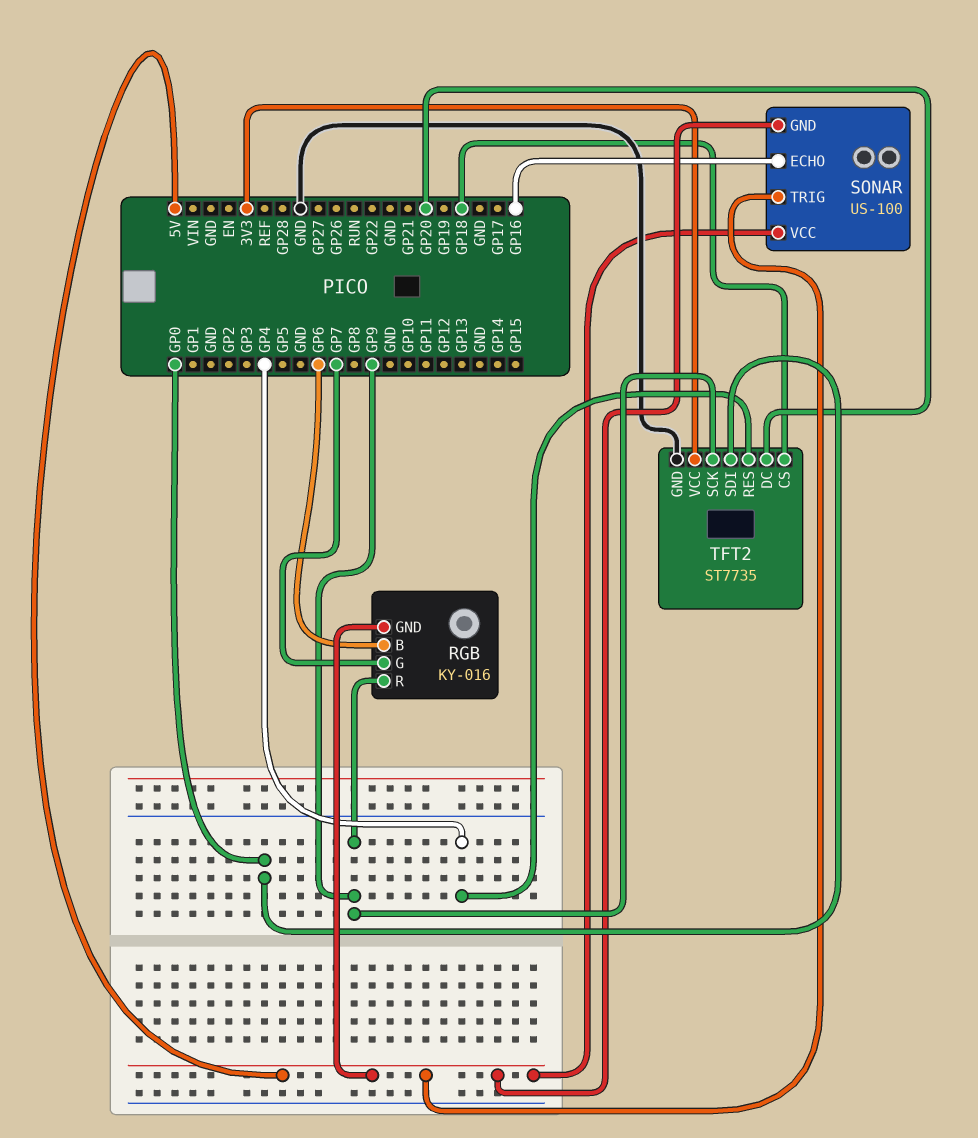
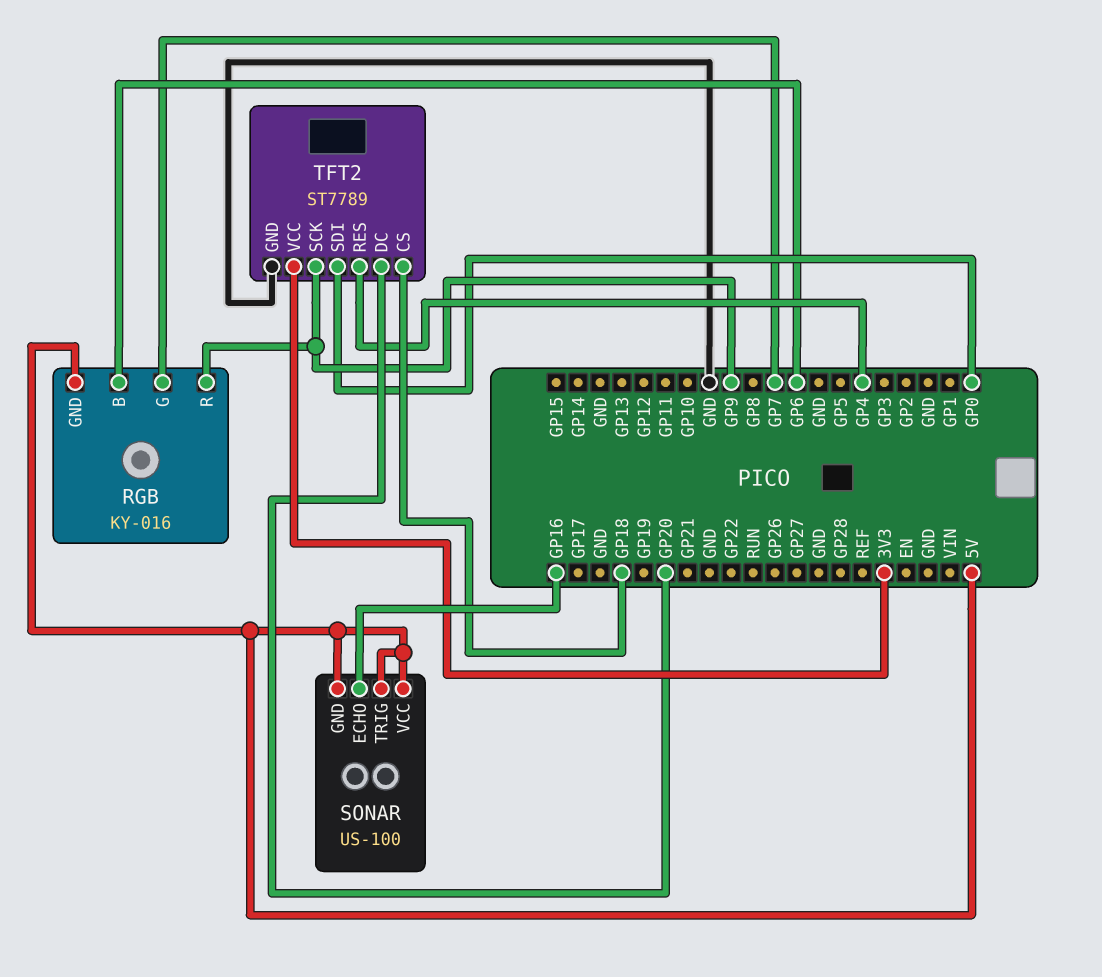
TFT2: ST7735 -> ST7789

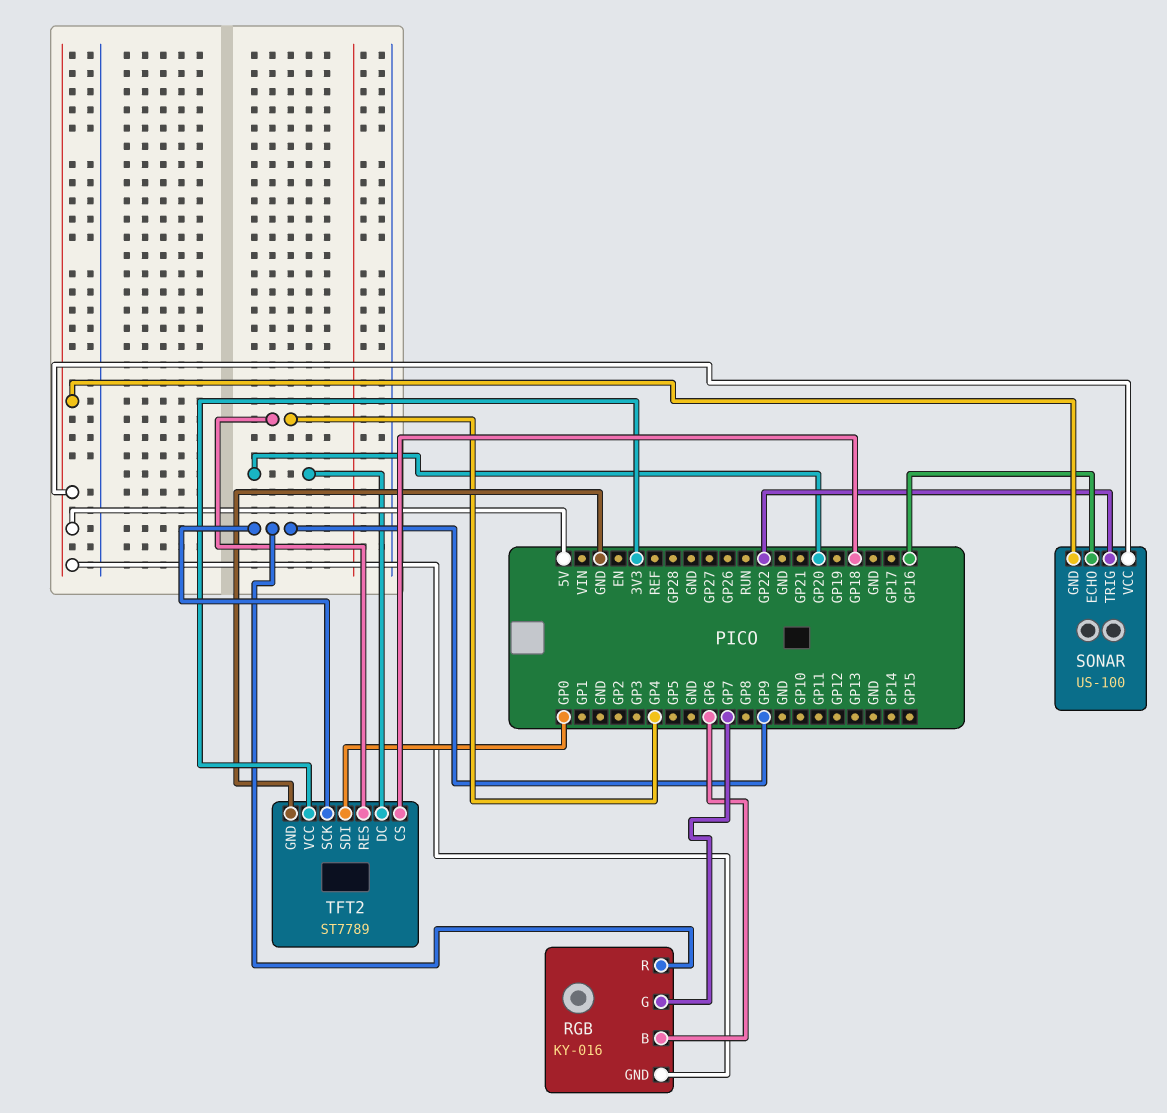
SONAR pin TRIG: 5V -> GP22

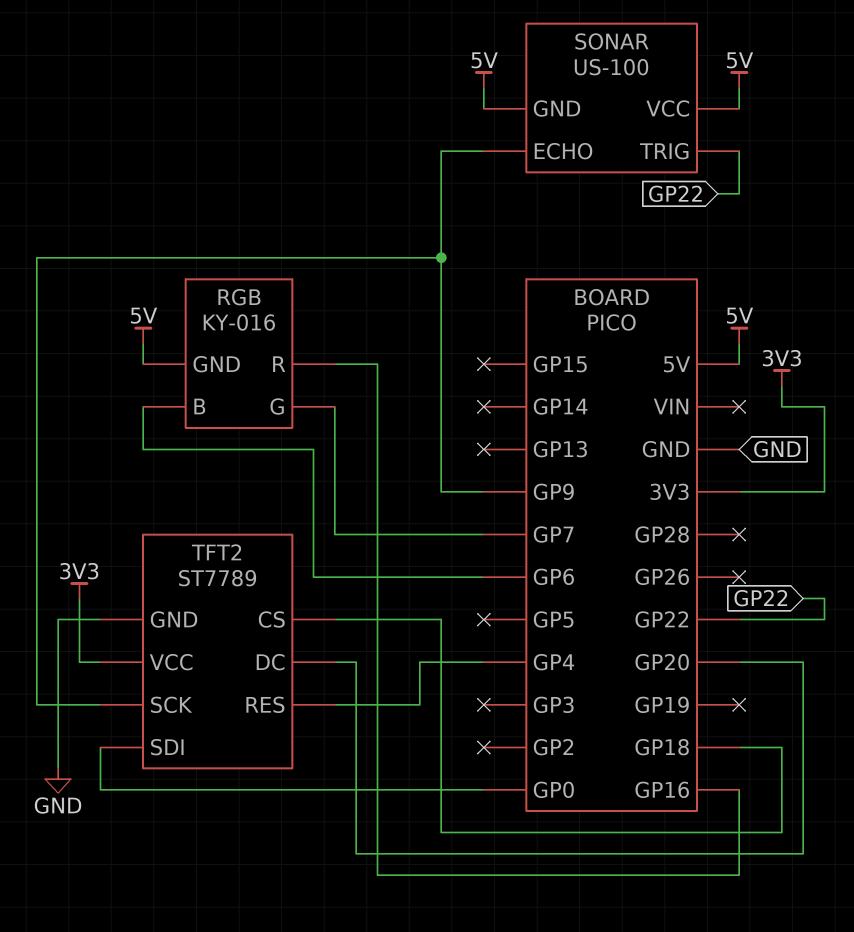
RGB pin R: GP9 -> GP16
SONAR pin ECHO: GP16 -> GP9

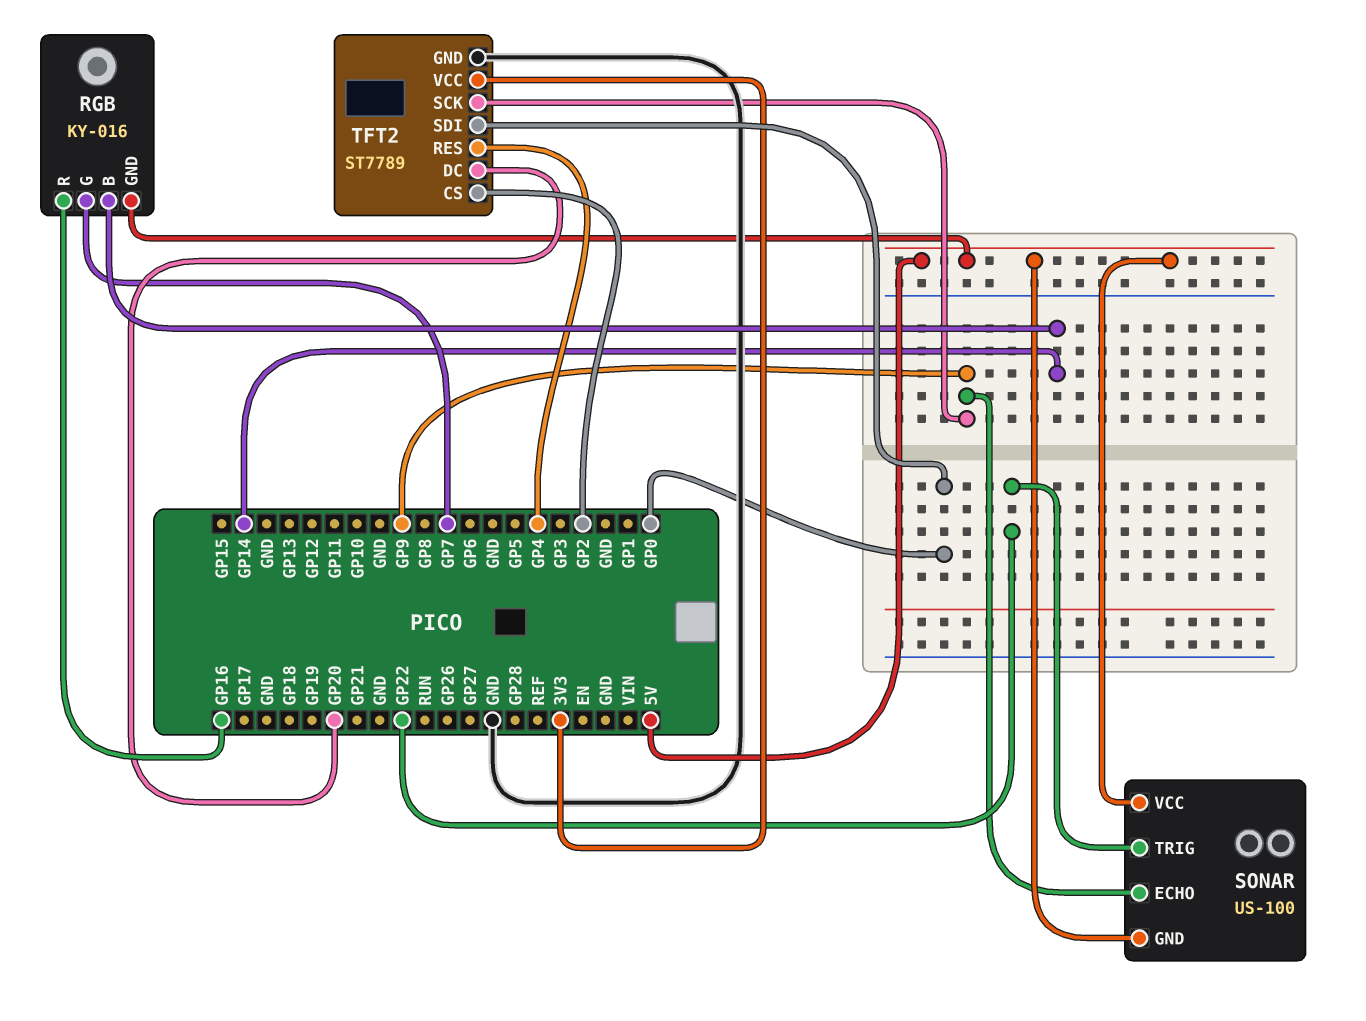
RGB pin B: GP6 -> GP14
TFT2 pin CS: GP18 -> GP2

